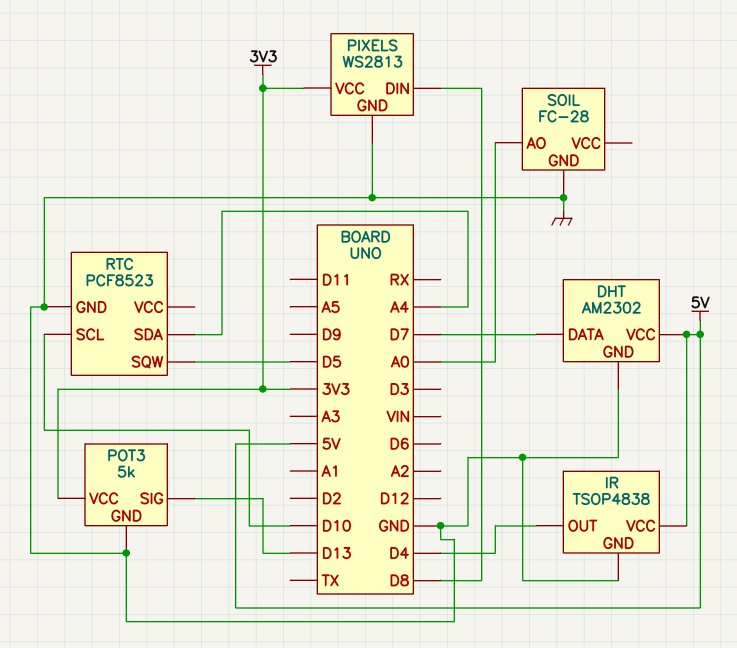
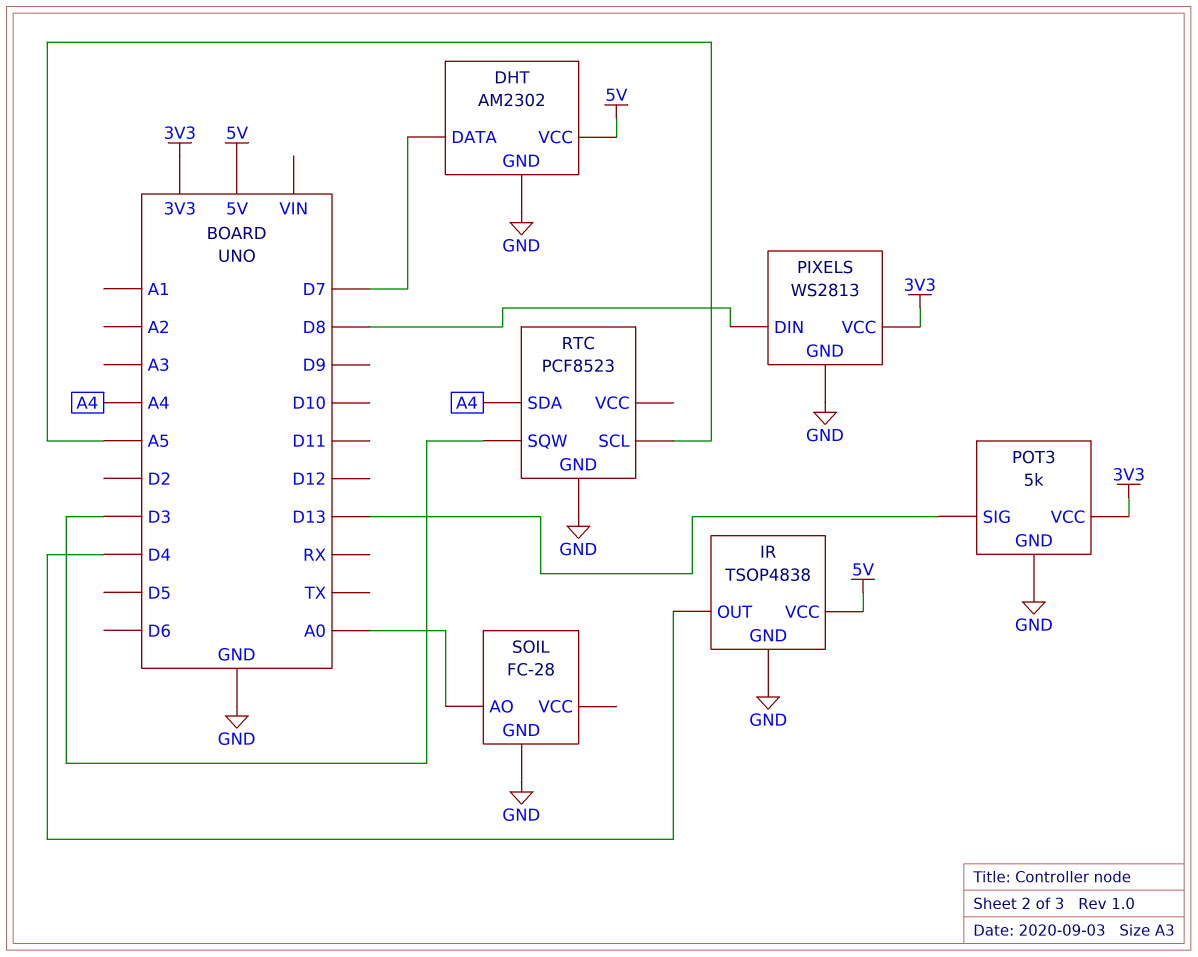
RTC pin SCL: D10 -> A5
RTC pin SQW: D5 -> D3

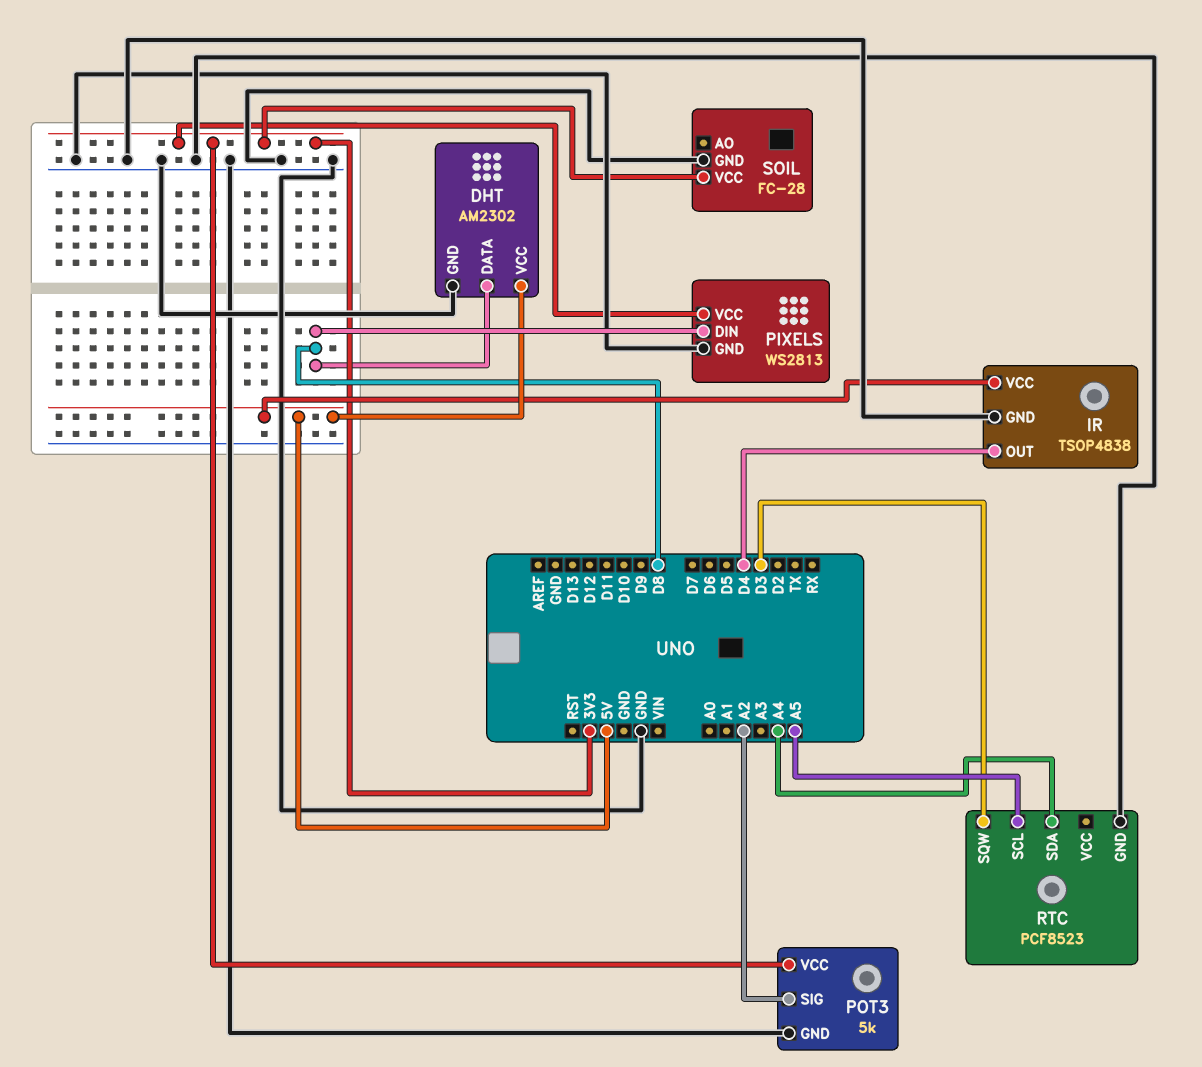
DHT pin DATA: D7 -> D8
POT3 pin SIG: D13 -> A2
SOIL pin AO: A0 -> none
SOIL pin VCC: none -> 3V3

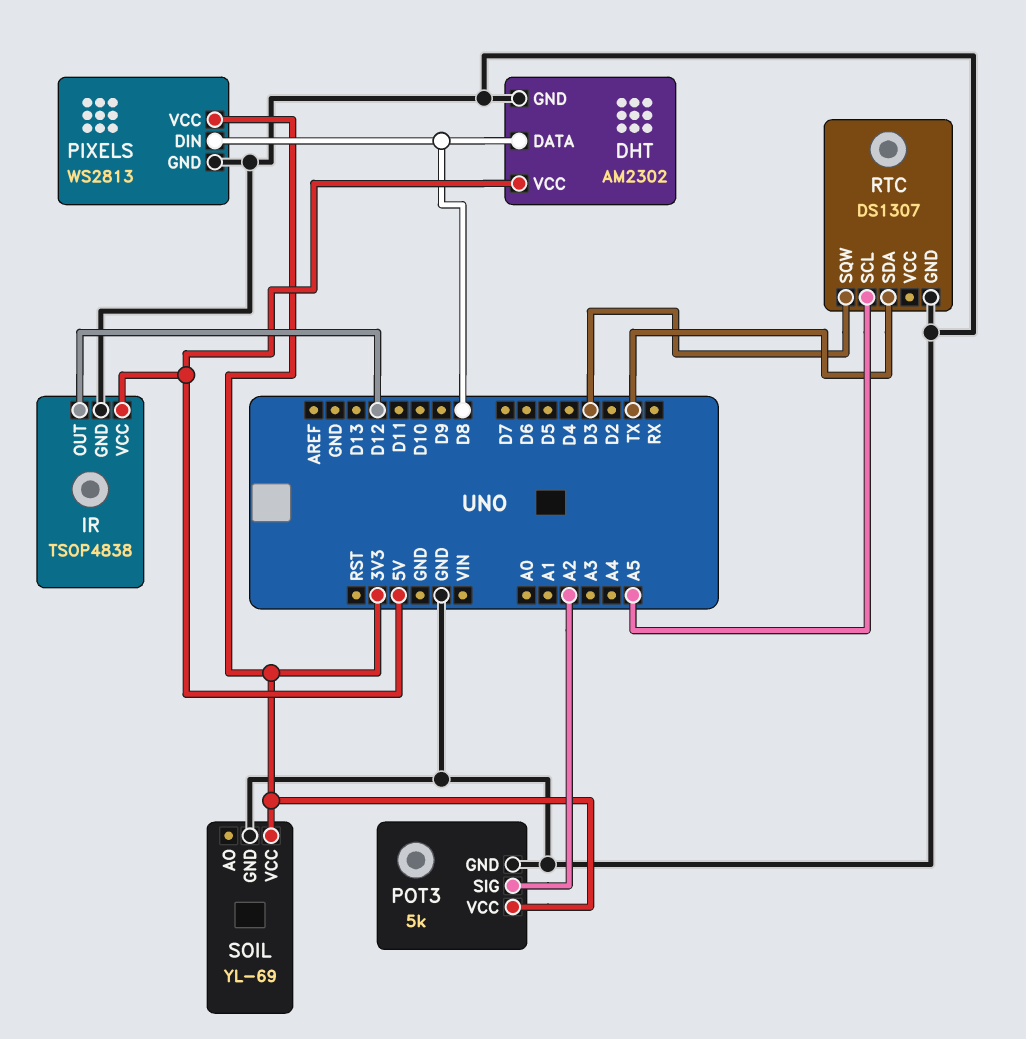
IR pin OUT: D4 -> D12
RTC: PCF8523 -> DS1307
RTC pin SDA: A4 -> TX
SOIL: FC-28 -> YL-69

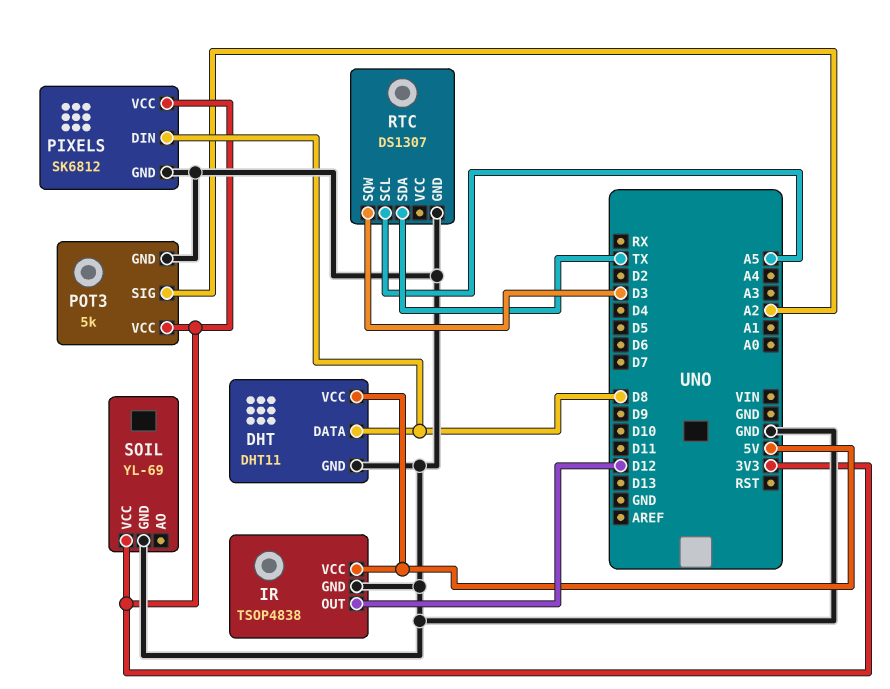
DHT: AM2302 -> DHT11
PIXELS: WS2813 -> SK6812

